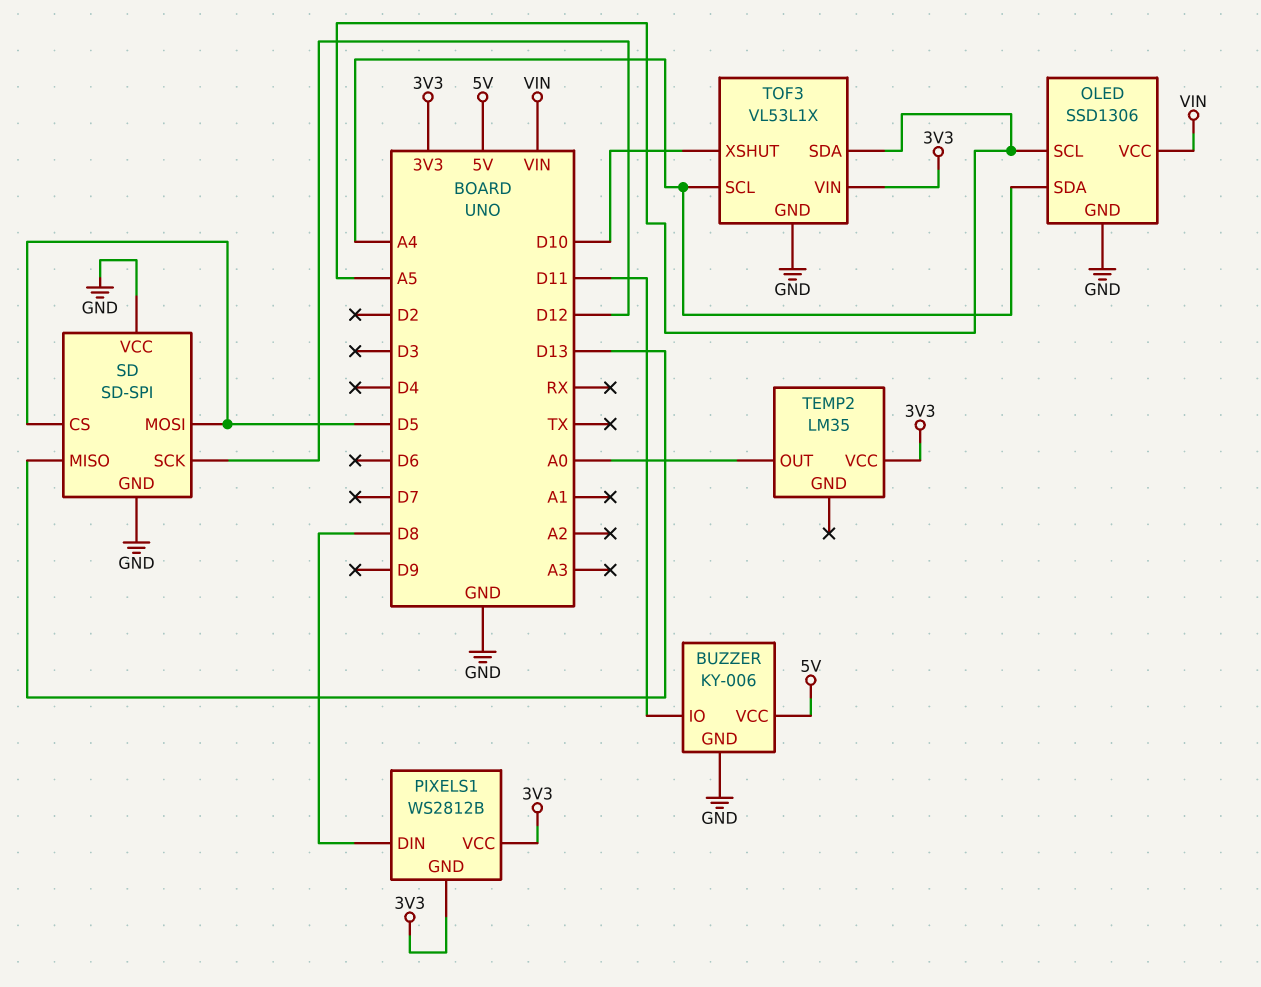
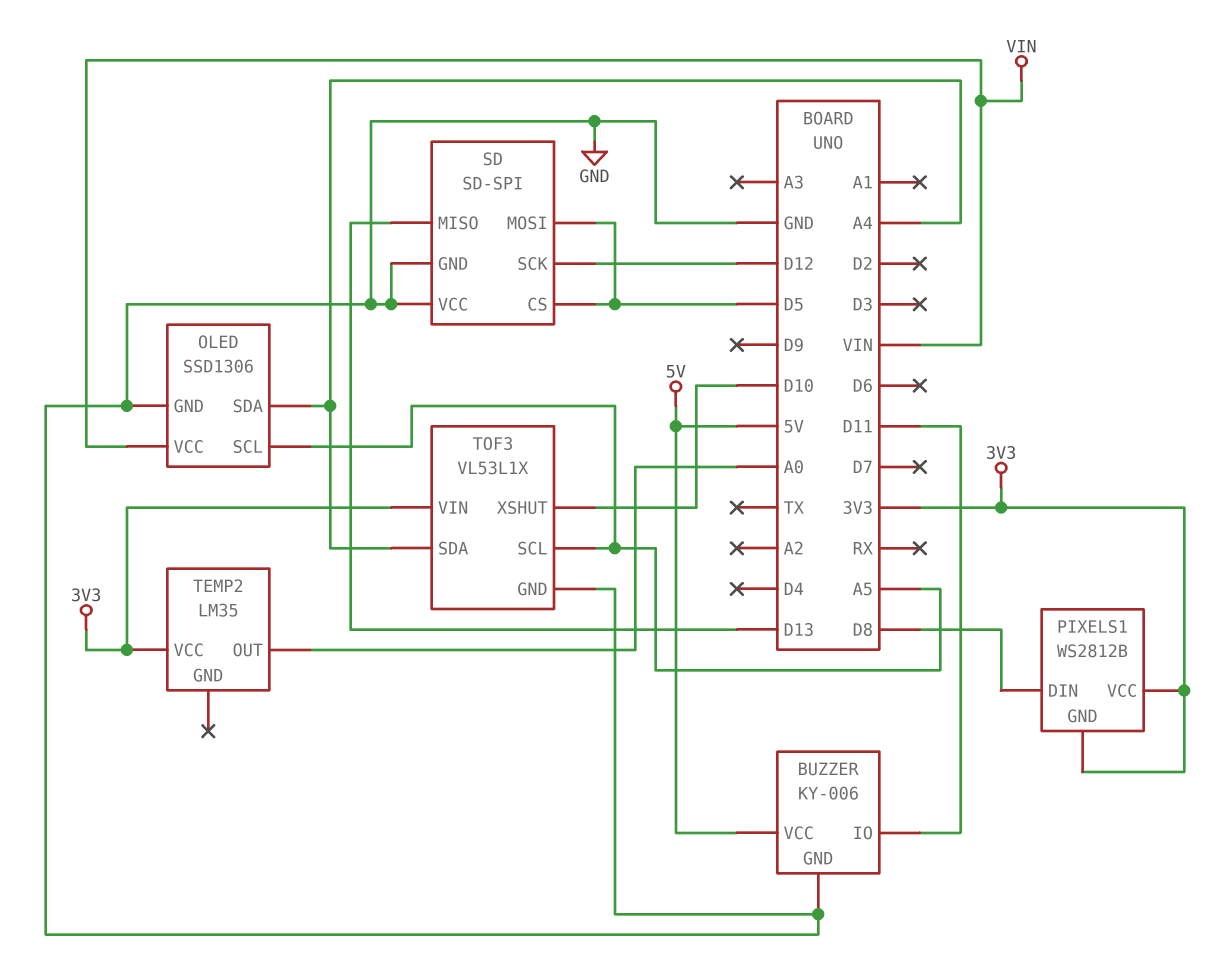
TOF3 pin SCL: A4 -> A5
TOF3 pin SDA: A5 -> A4

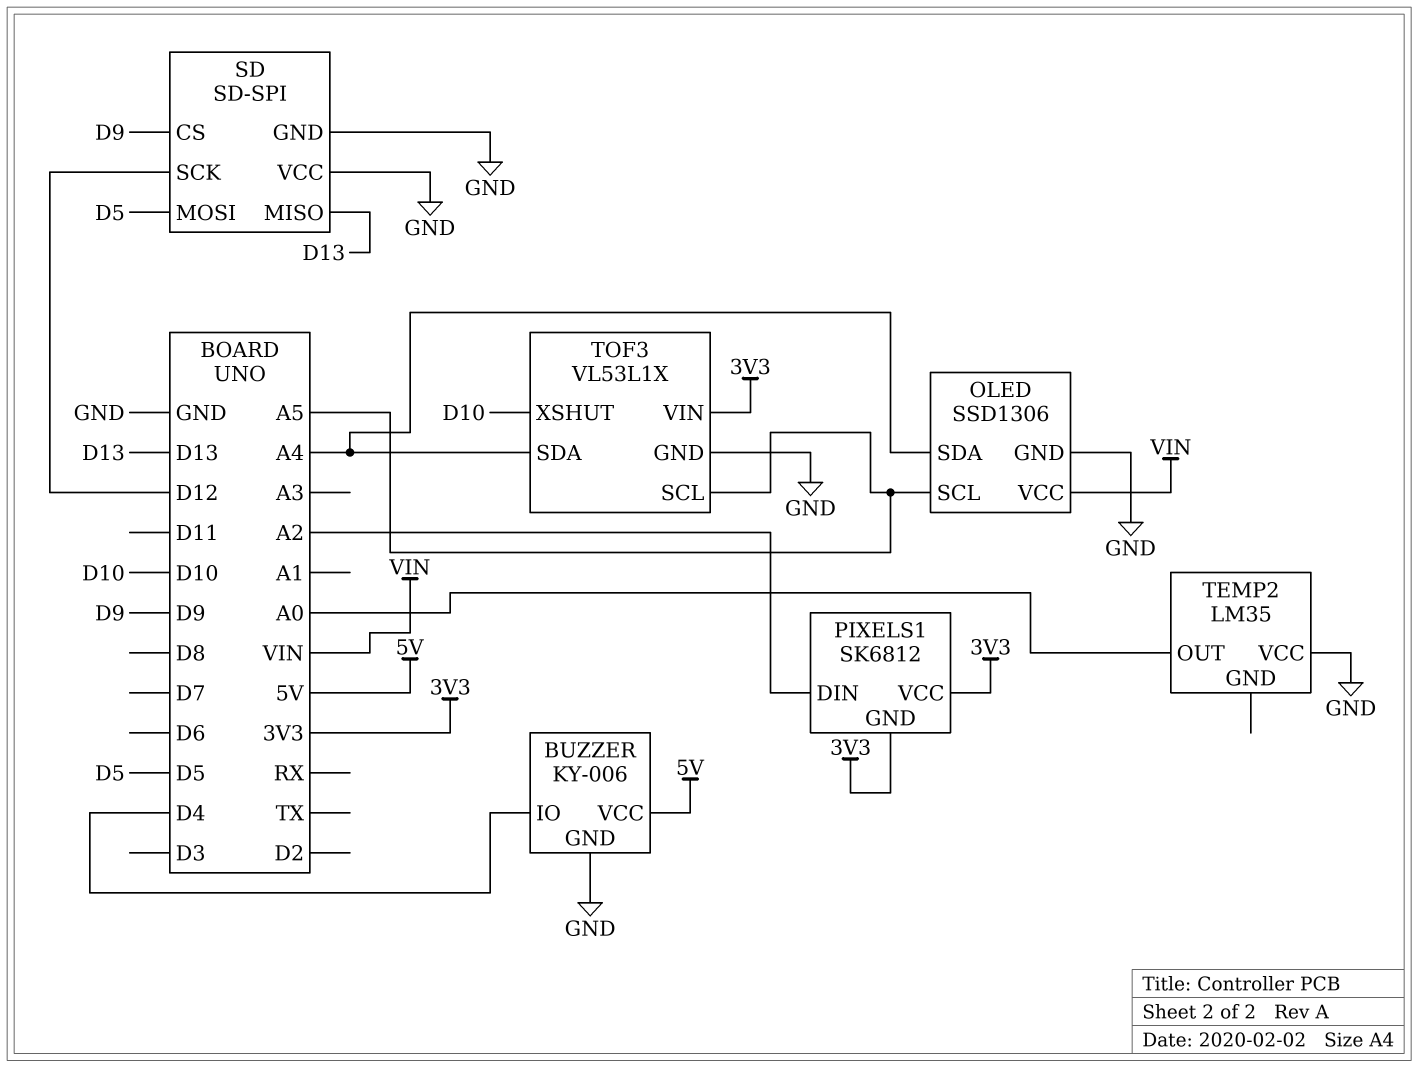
BUZZER pin IO: D11 -> D4
PIXELS1: WS2812B -> SK6812
PIXELS1 pin DIN: D8 -> A2
SD pin CS: D5 -> D9
TEMP2 pin VCC: 3V3 -> GND

